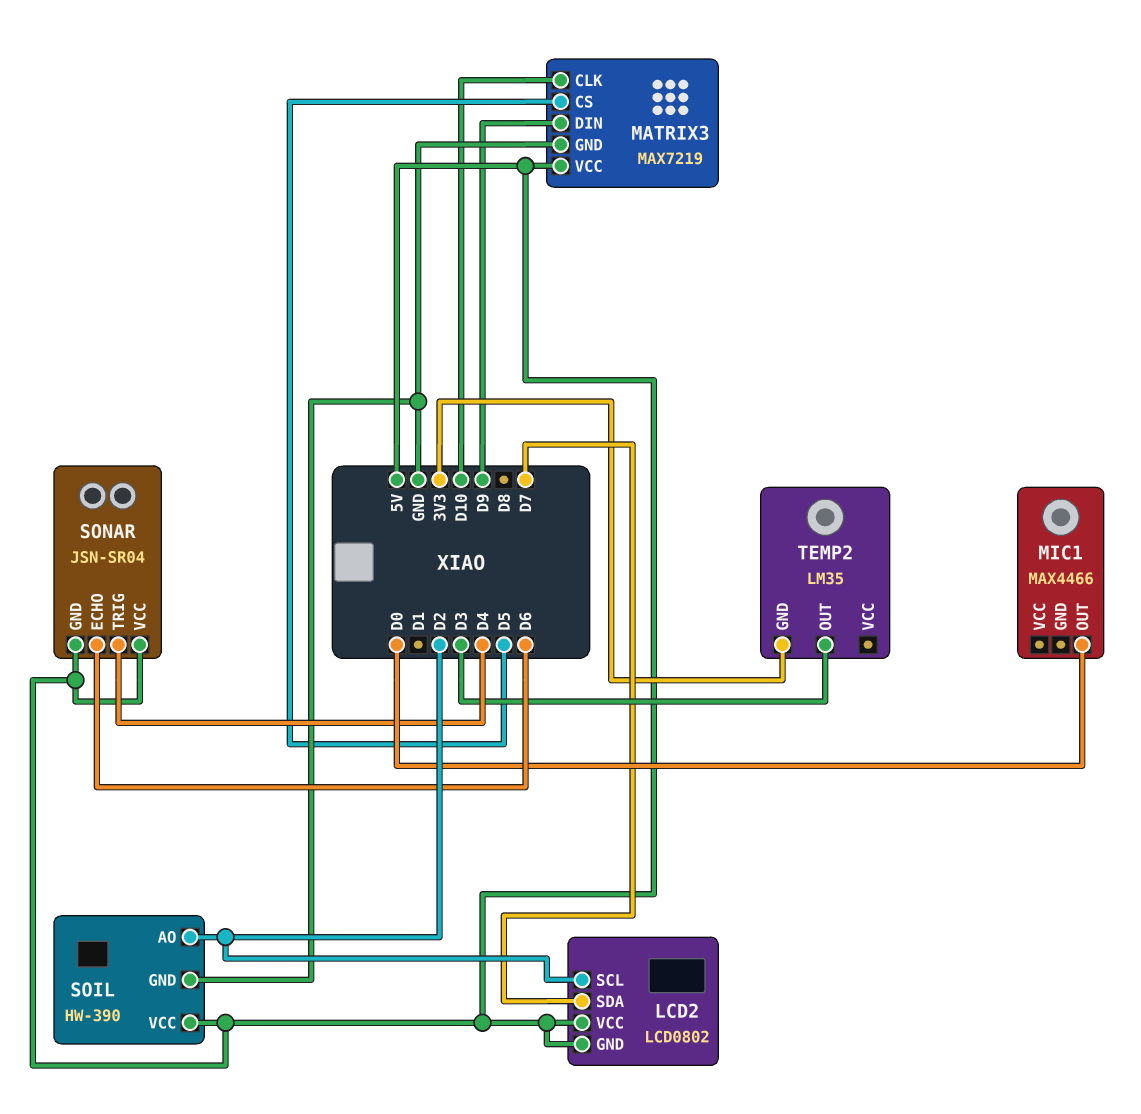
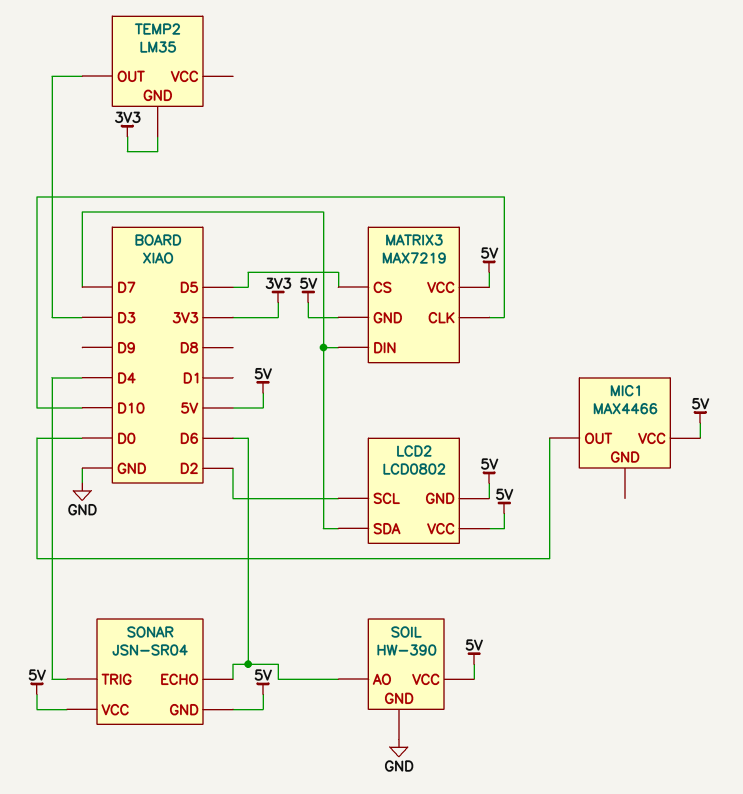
MATRIX3 pin DIN: D9 -> D7
MATRIX3 pin GND: GND -> 5V
MIC1 pin VCC: none -> 5V
SOIL pin AO: D2 -> D6

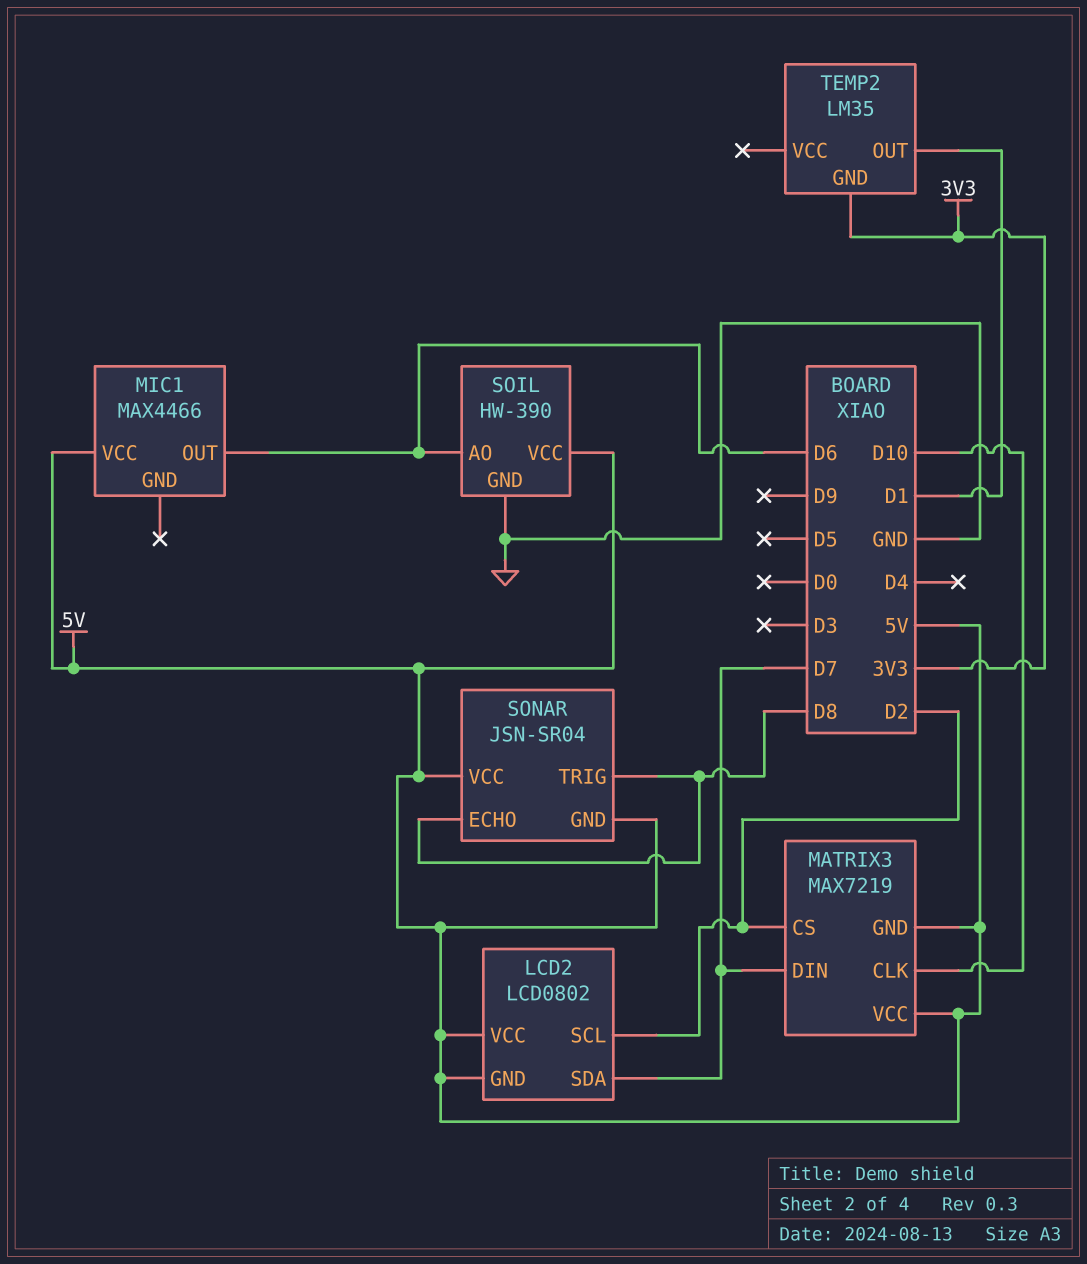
MATRIX3 pin CS: D5 -> D2
MIC1 pin OUT: D0 -> D6
SONAR pin ECHO: D6 -> D8
SONAR pin TRIG: D4 -> D8
TEMP2 pin OUT: D3 -> D1

